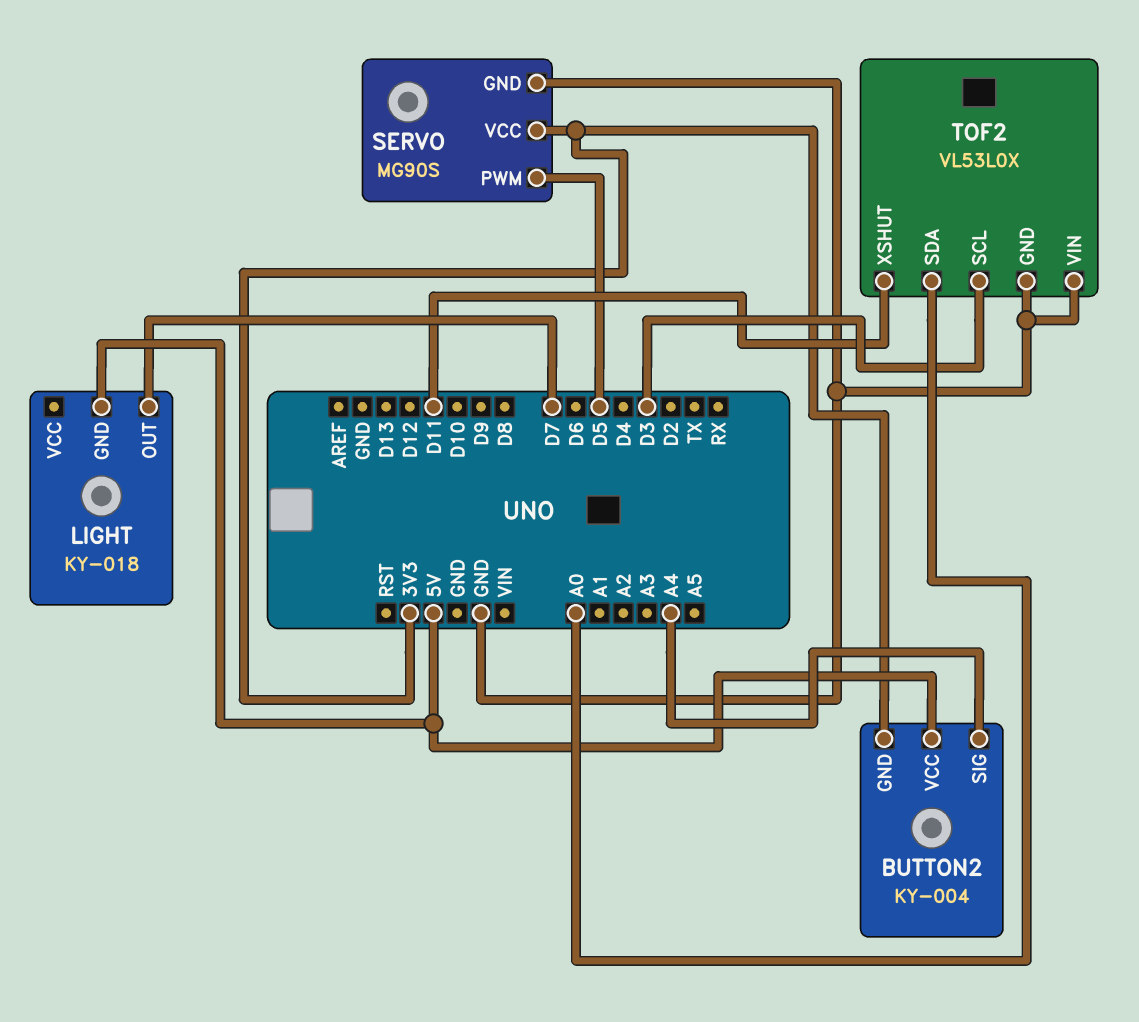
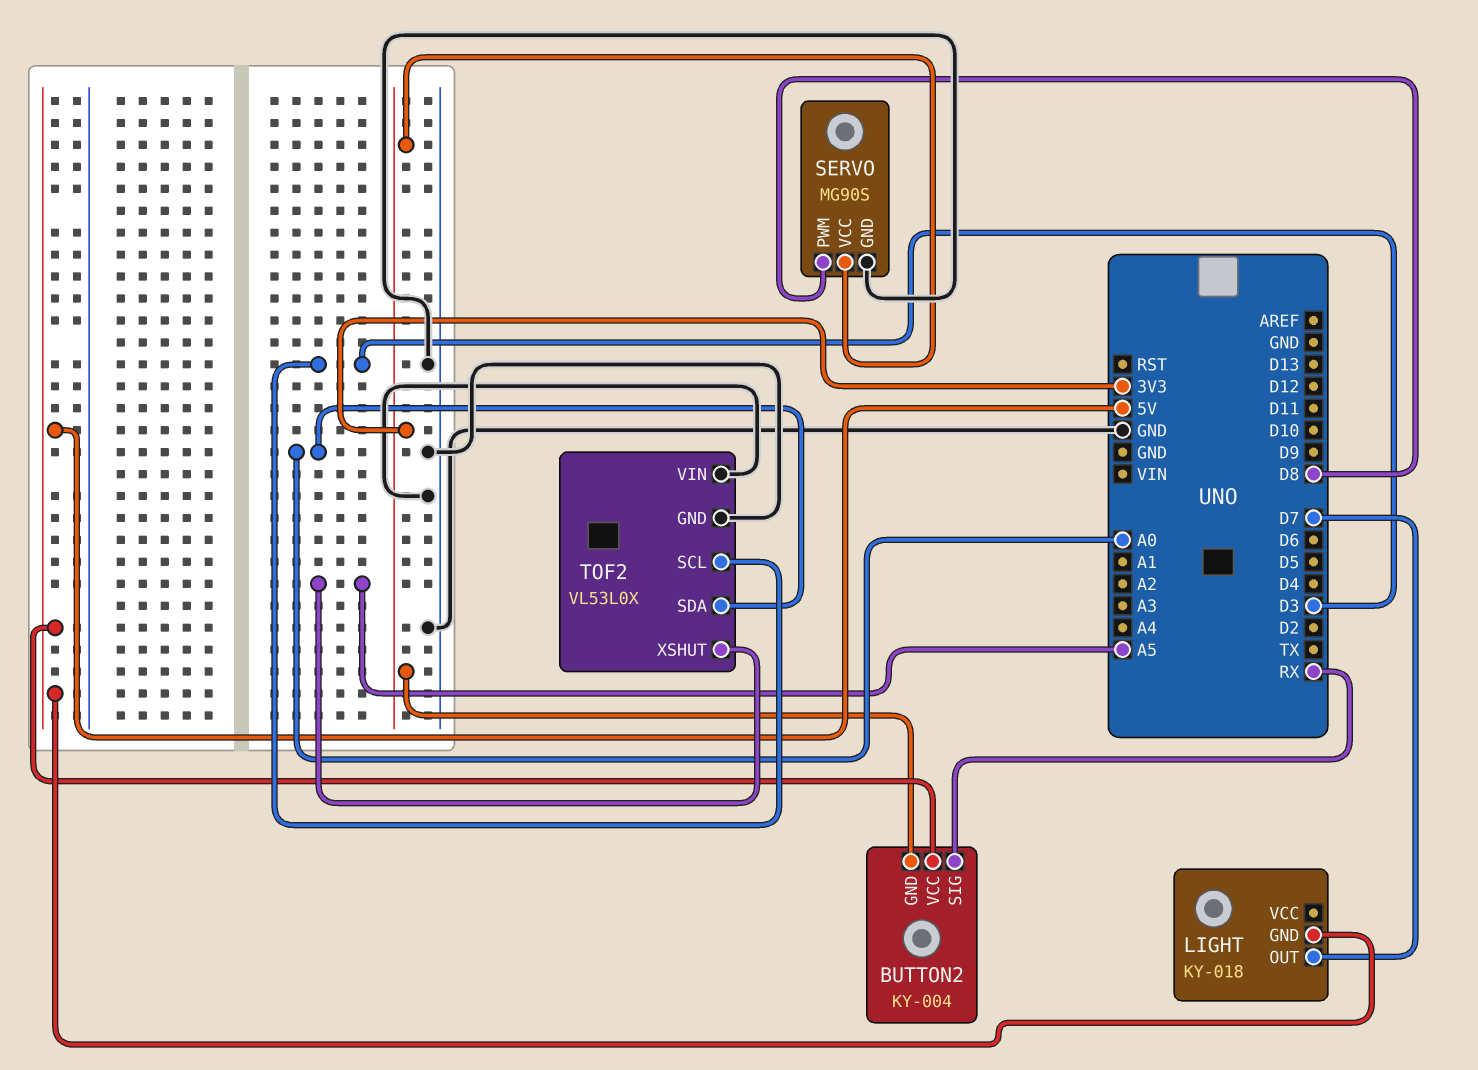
BUTTON2 pin SIG: A4 -> RX
SERVO pin PWM: D5 -> D8
TOF2 pin XSHUT: D11 -> A5

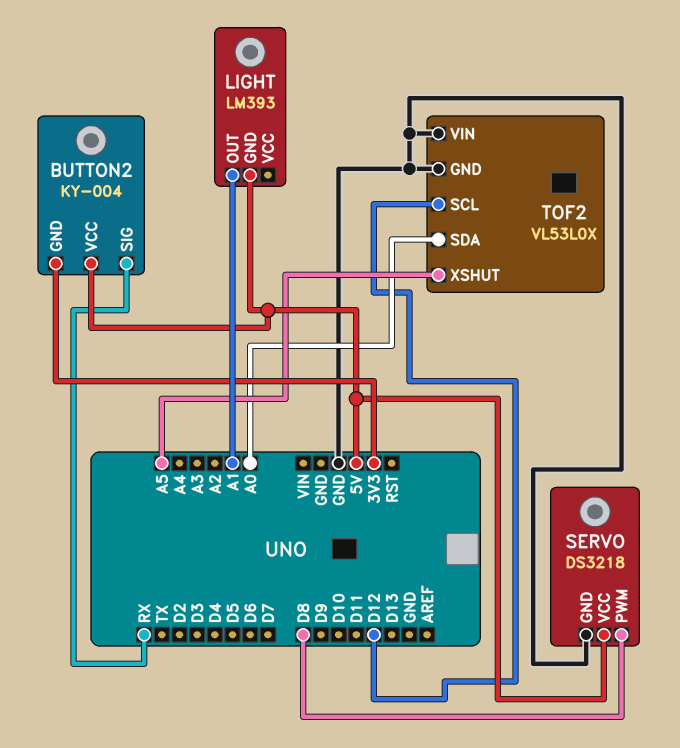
LIGHT: KY-018 -> LM393
LIGHT pin OUT: D7 -> A1
SERVO: MG90S -> DS3218
SERVO pin VCC: 3V3 -> 5V
TOF2 pin SCL: D3 -> D12

